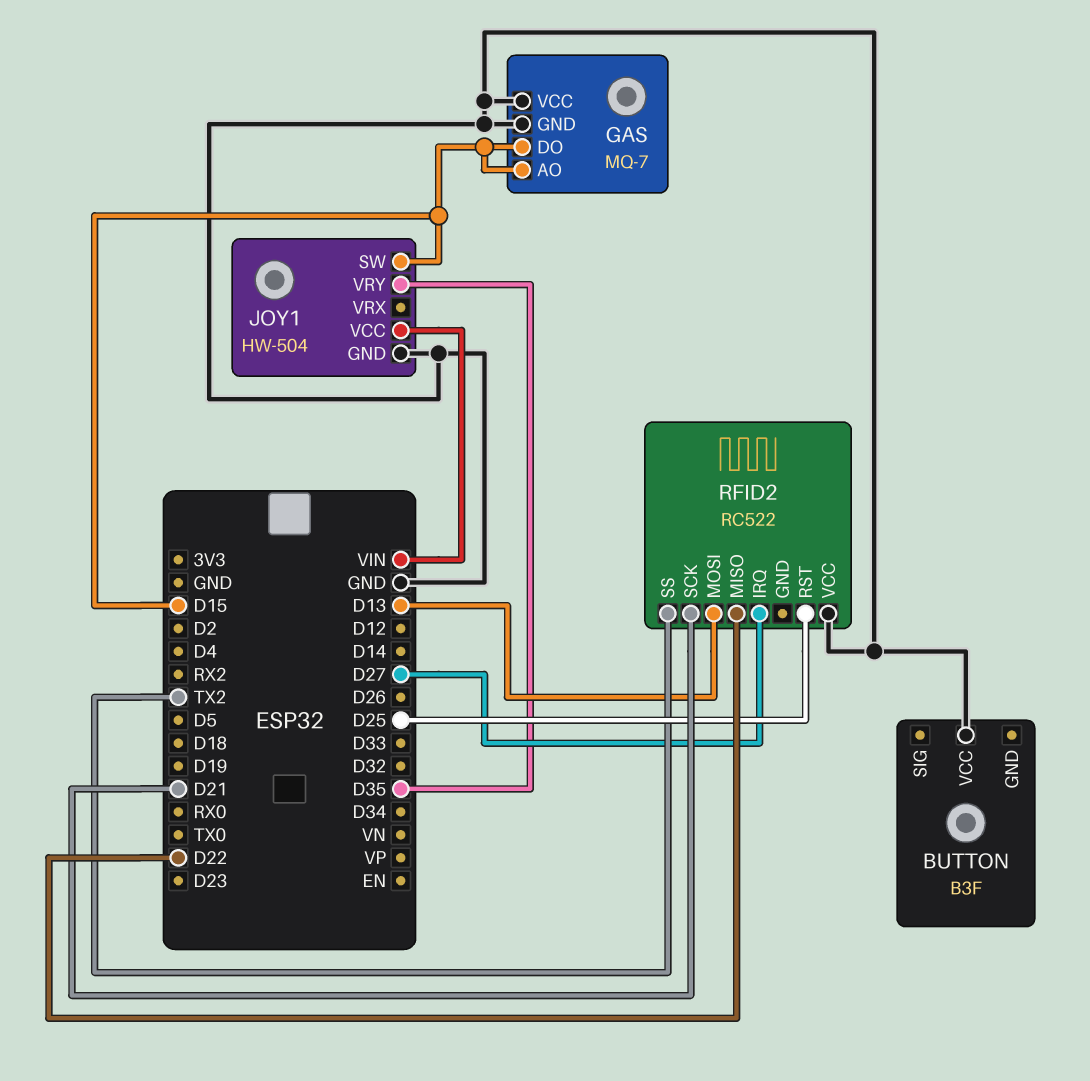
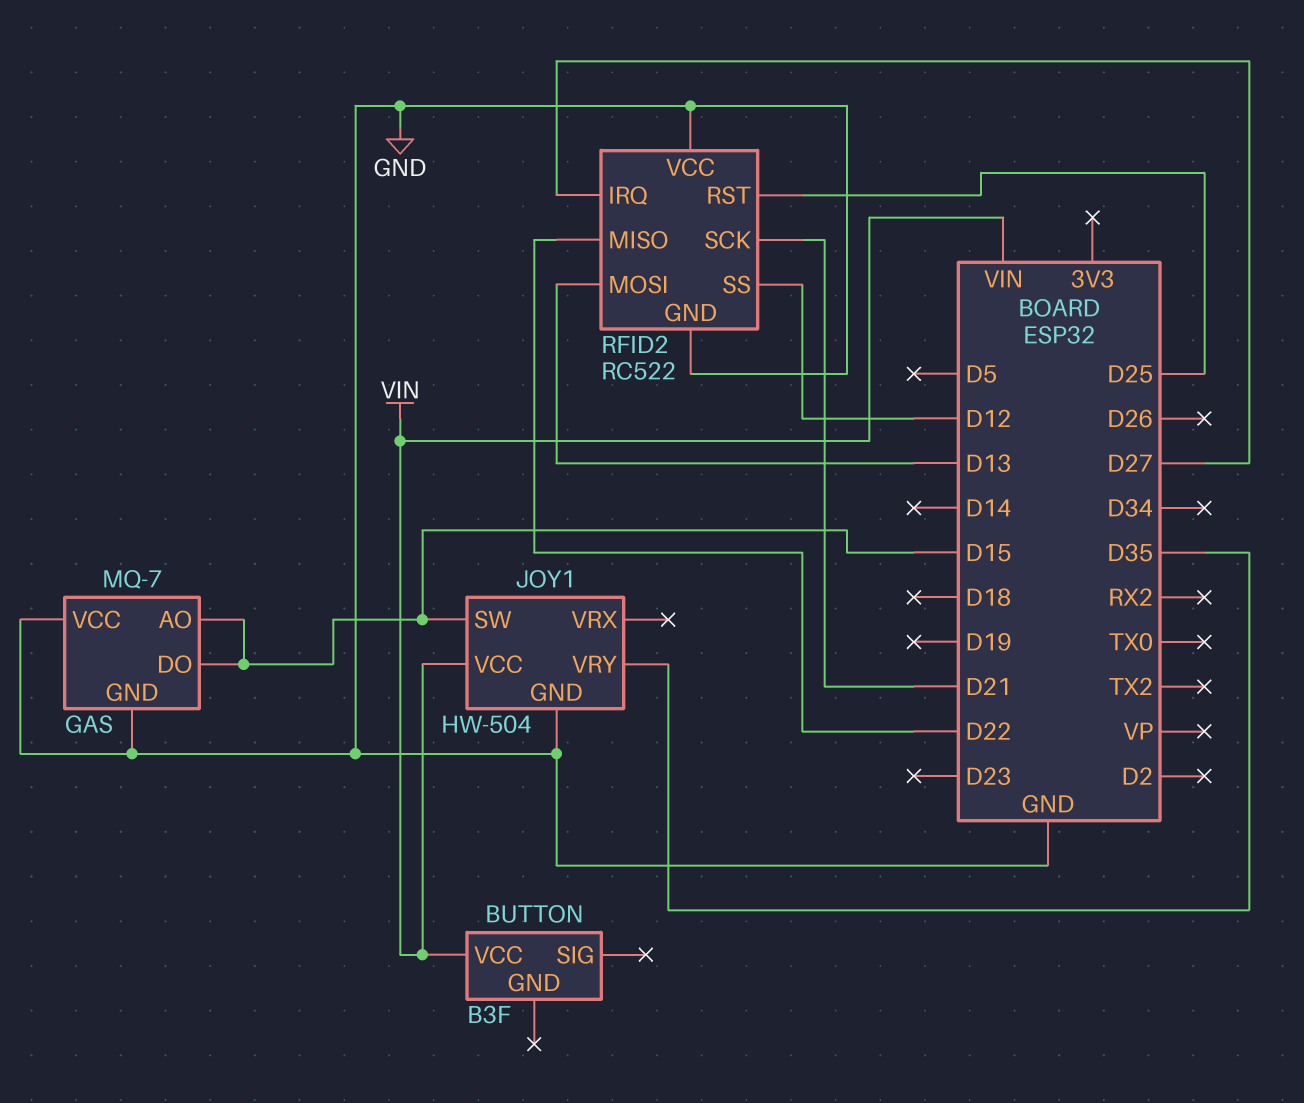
BUTTON pin VCC: GND -> VIN
RFID2 pin GND: none -> GND
RFID2 pin SS: TX2 -> D12

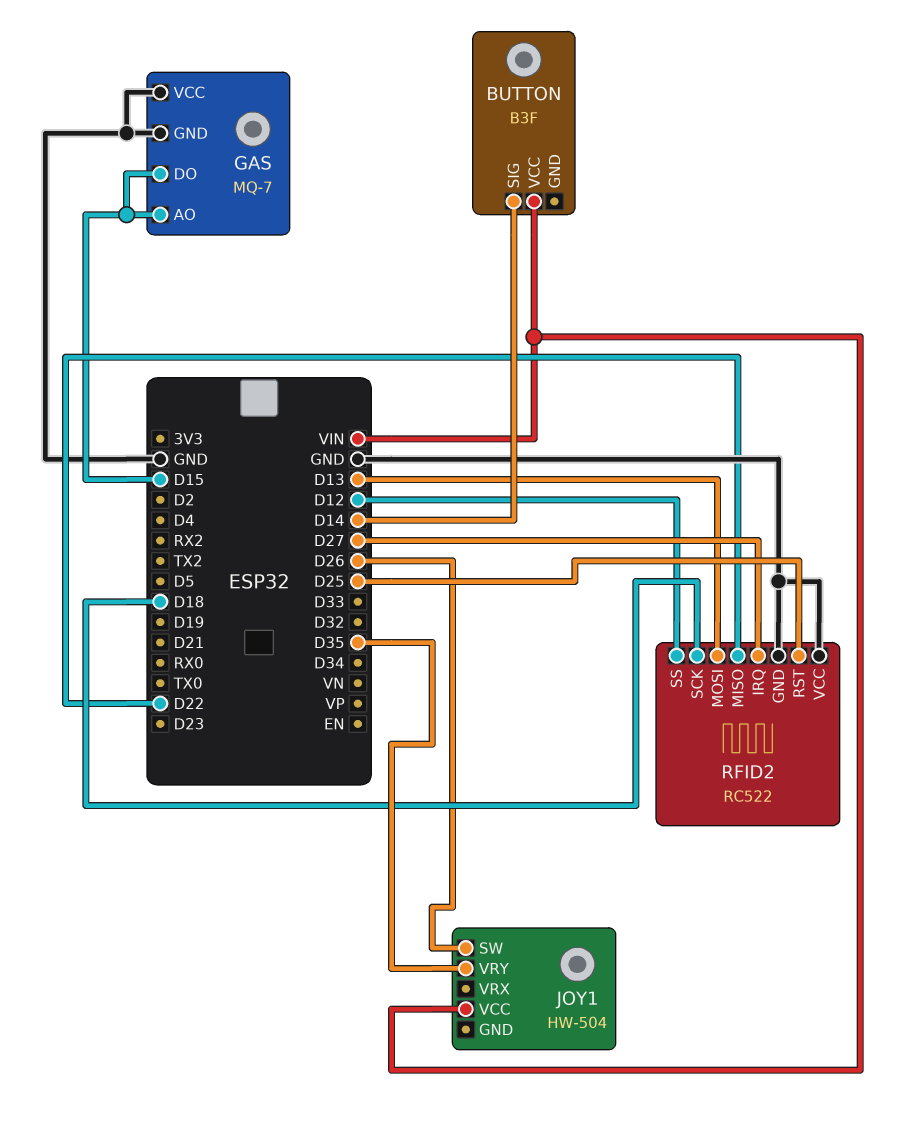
BUTTON pin SIG: none -> D14
JOY1 pin GND: GND -> none
JOY1 pin SW: D15 -> D26
RFID2 pin SCK: D21 -> D18

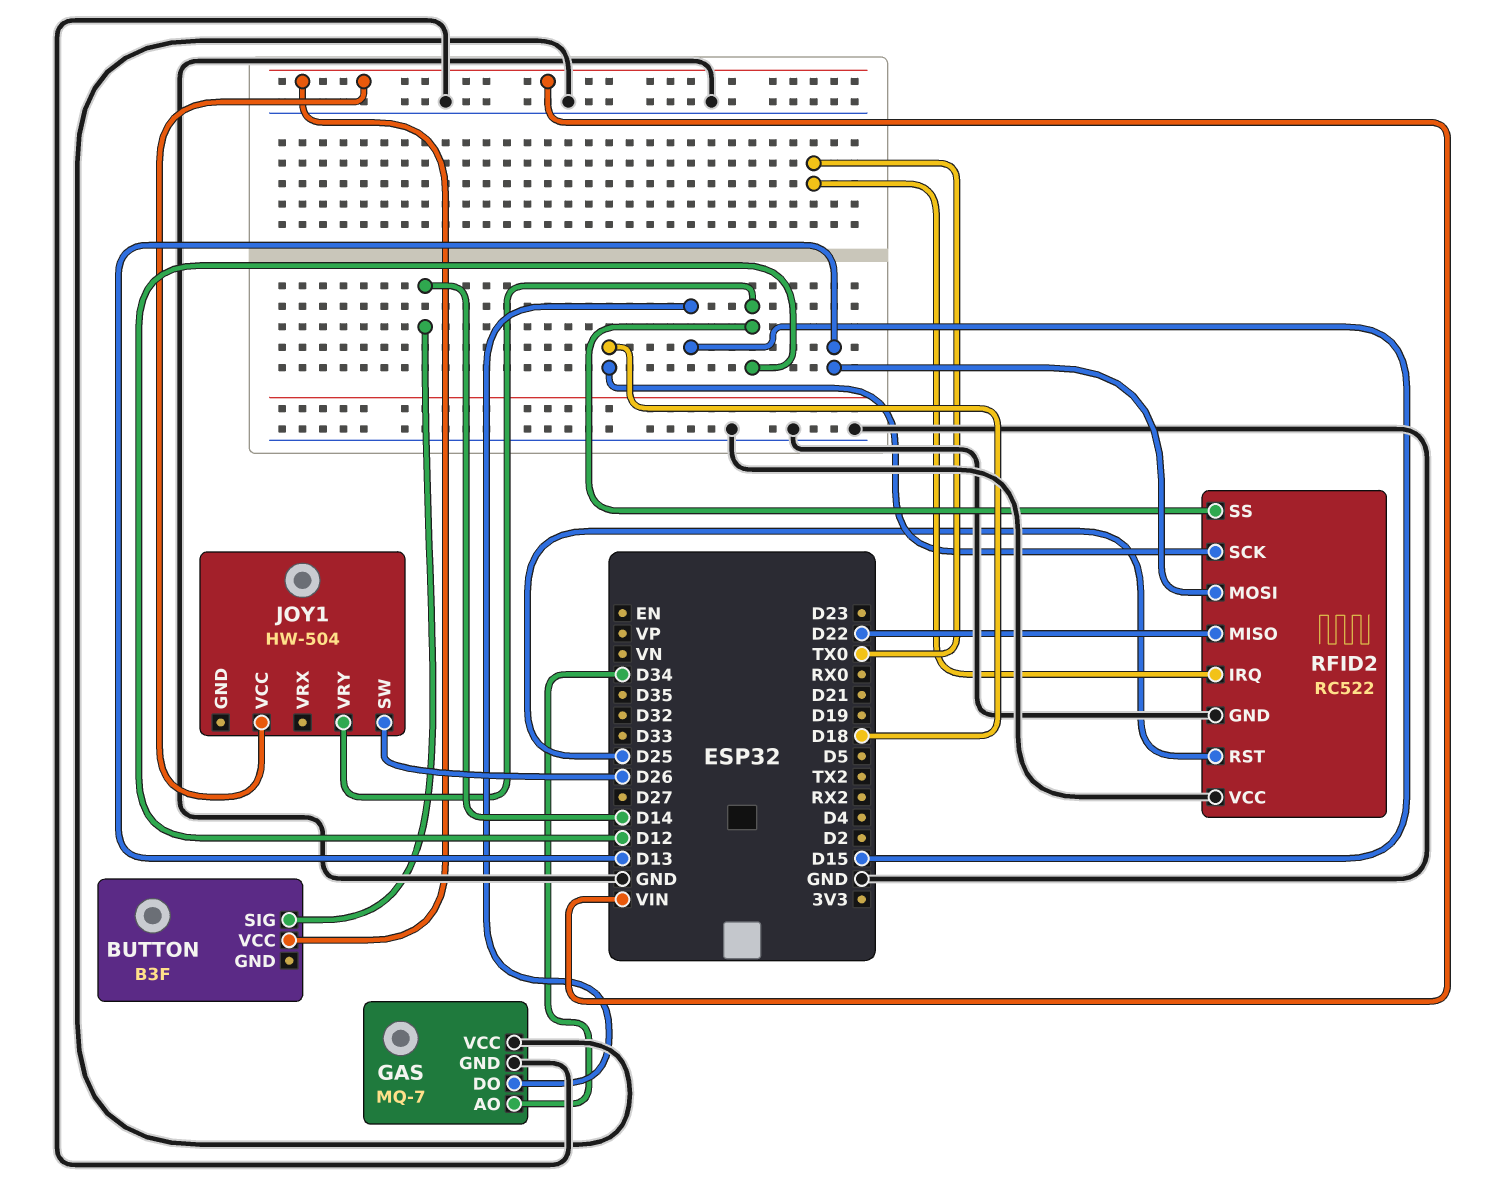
GAS pin AO: D15 -> D34
JOY1 pin VRY: D35 -> D12
RFID2 pin IRQ: D27 -> TX0

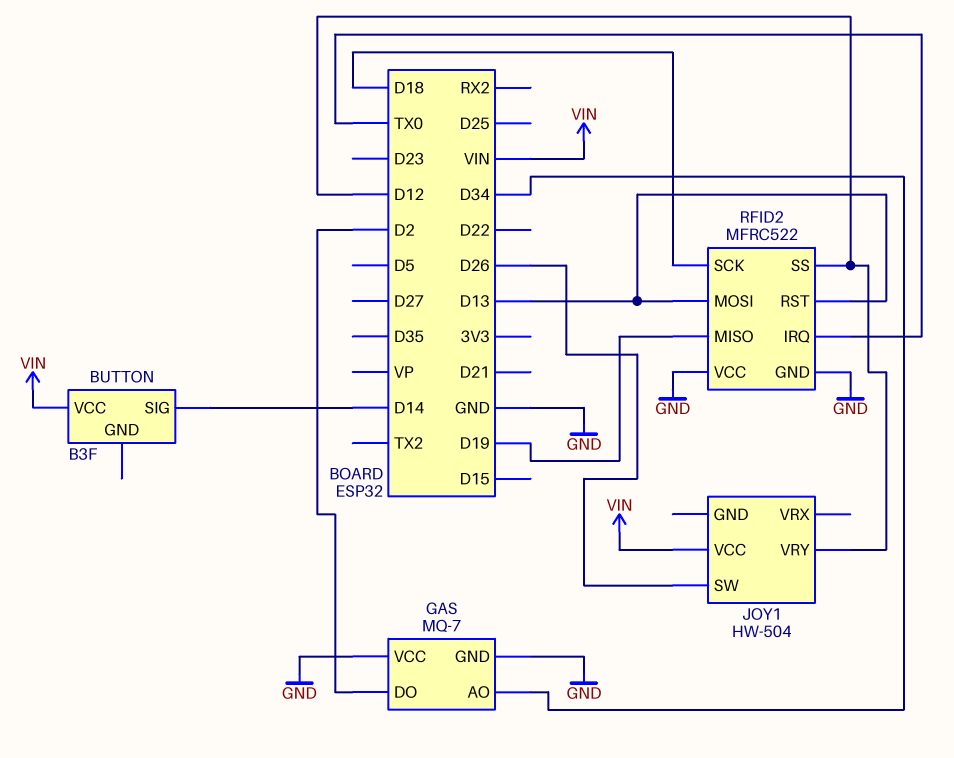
GAS pin DO: D15 -> D2
RFID2: RC522 -> MFRC522
RFID2 pin MISO: D22 -> D19
RFID2 pin RST: D25 -> D13

